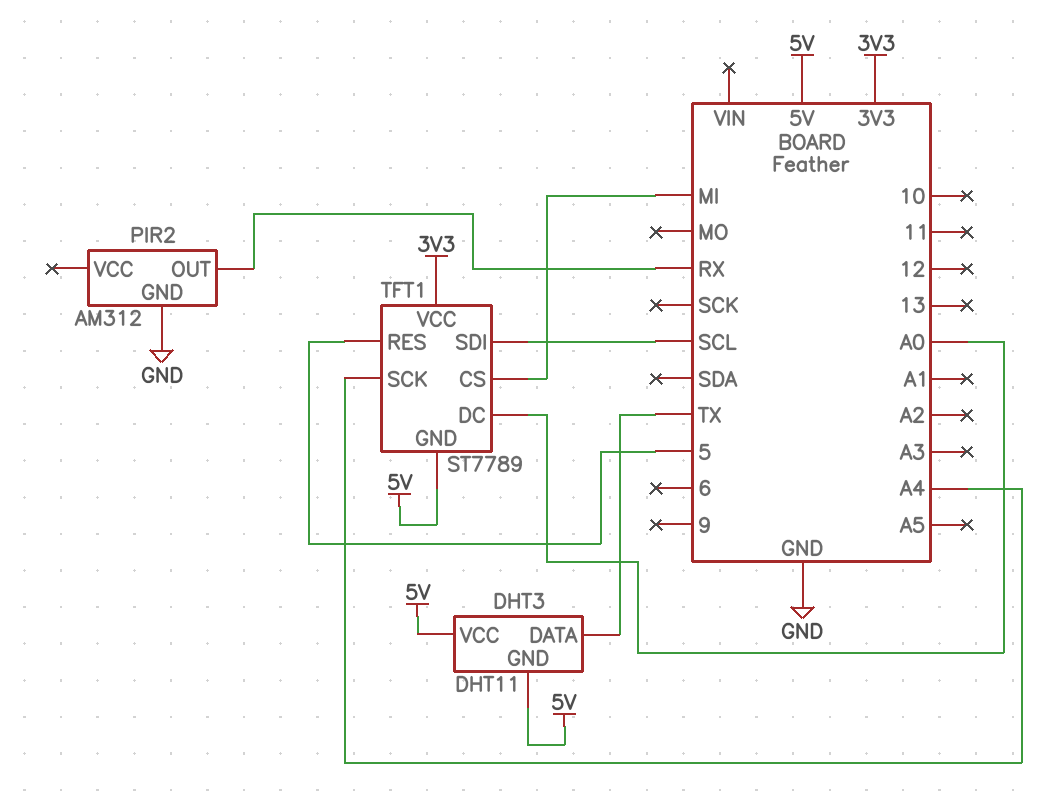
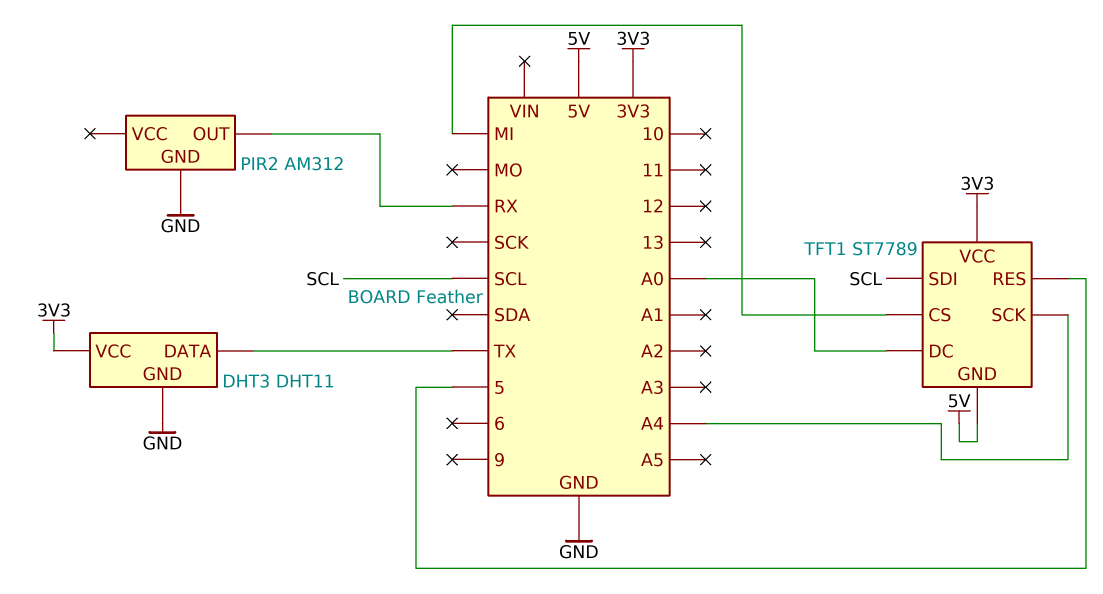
DHT3 pin GND: 5V -> GND
DHT3 pin VCC: 5V -> 3V3

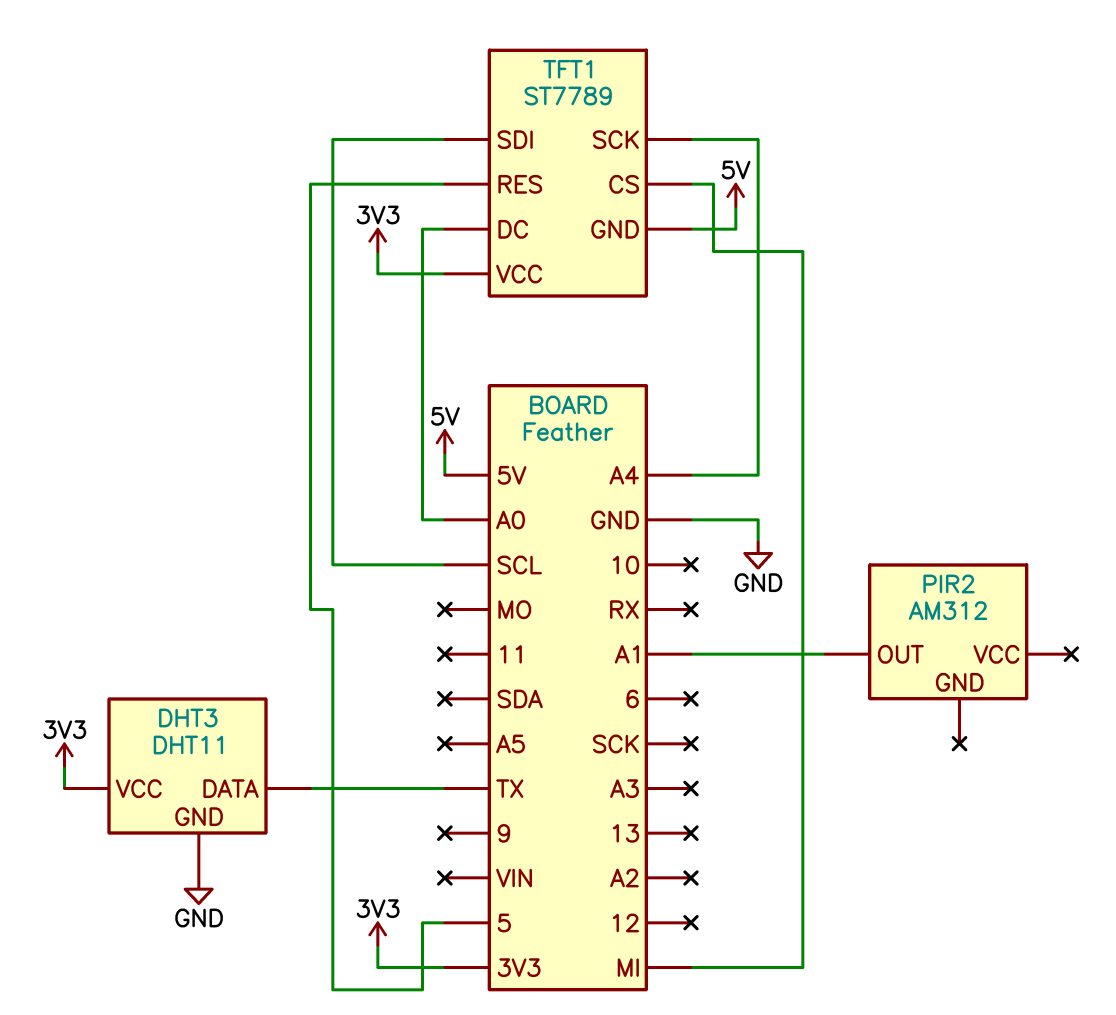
PIR2 pin GND: GND -> none
PIR2 pin OUT: RX -> A1

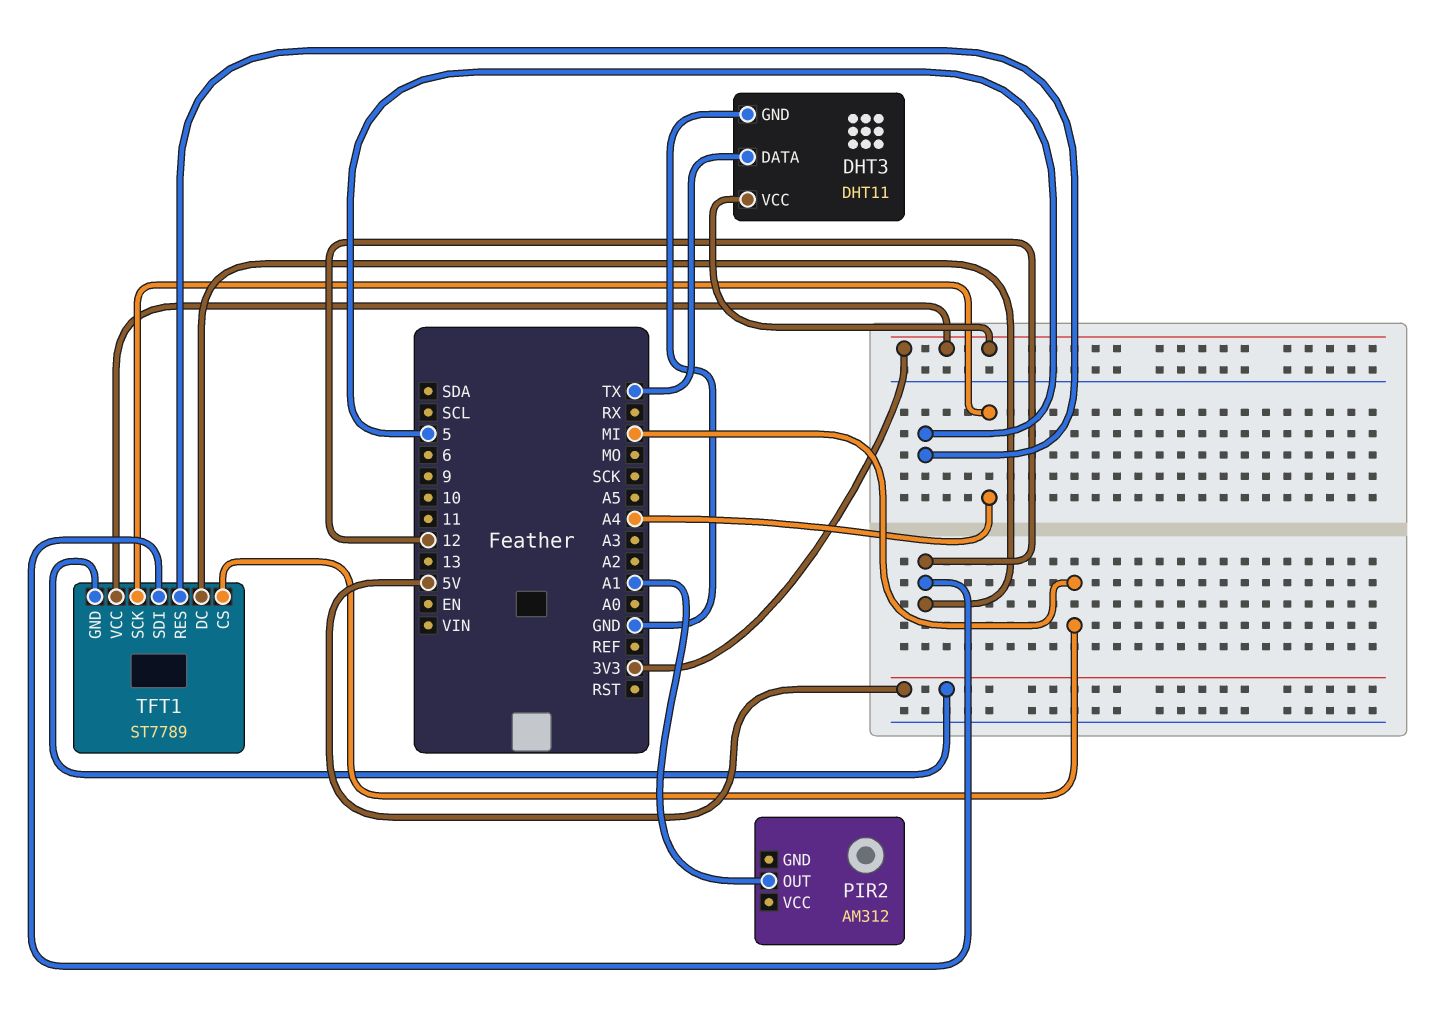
TFT1 pin DC: A0 -> 12
TFT1 pin SDI: SCL -> 12

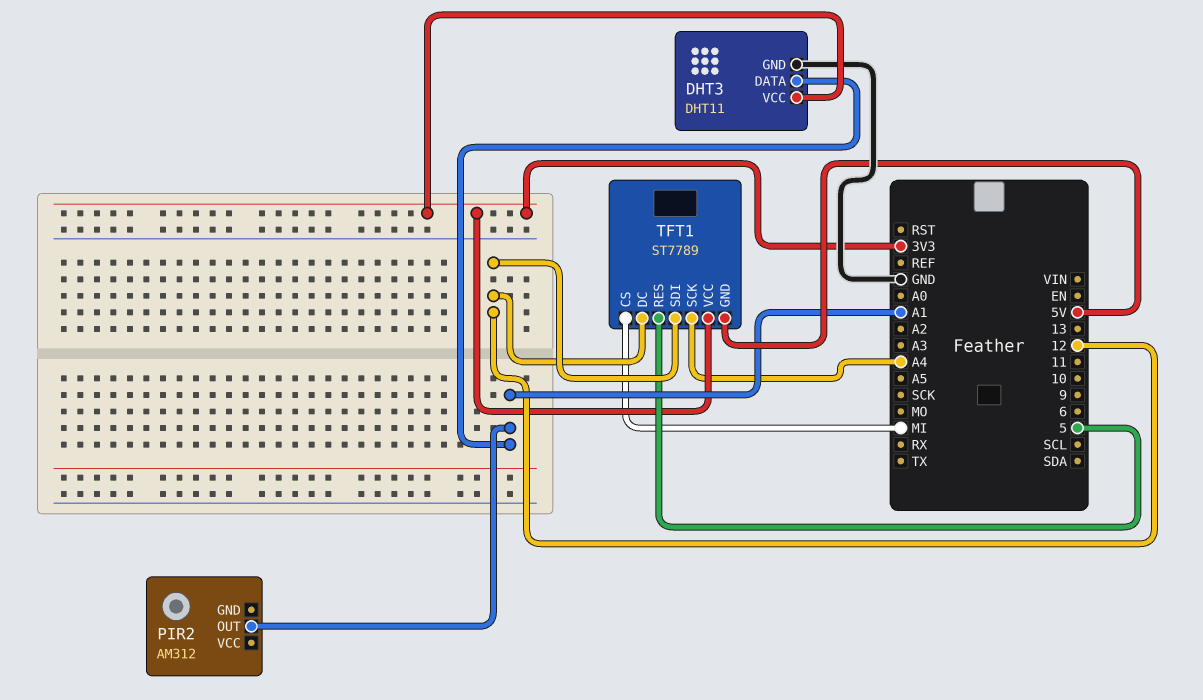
DHT3 pin DATA: TX -> A1

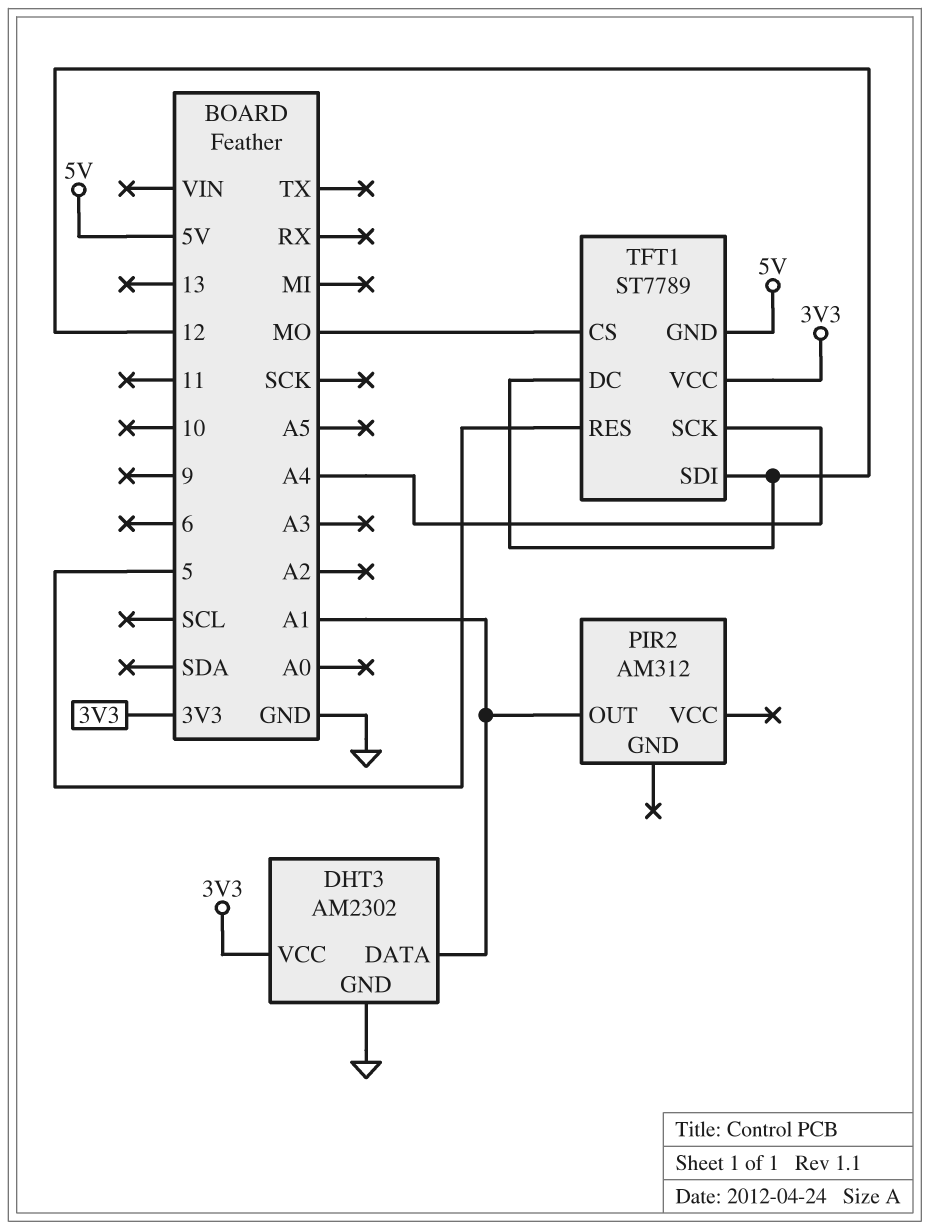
DHT3: DHT11 -> AM2302
TFT1 pin CS: MI -> MO

